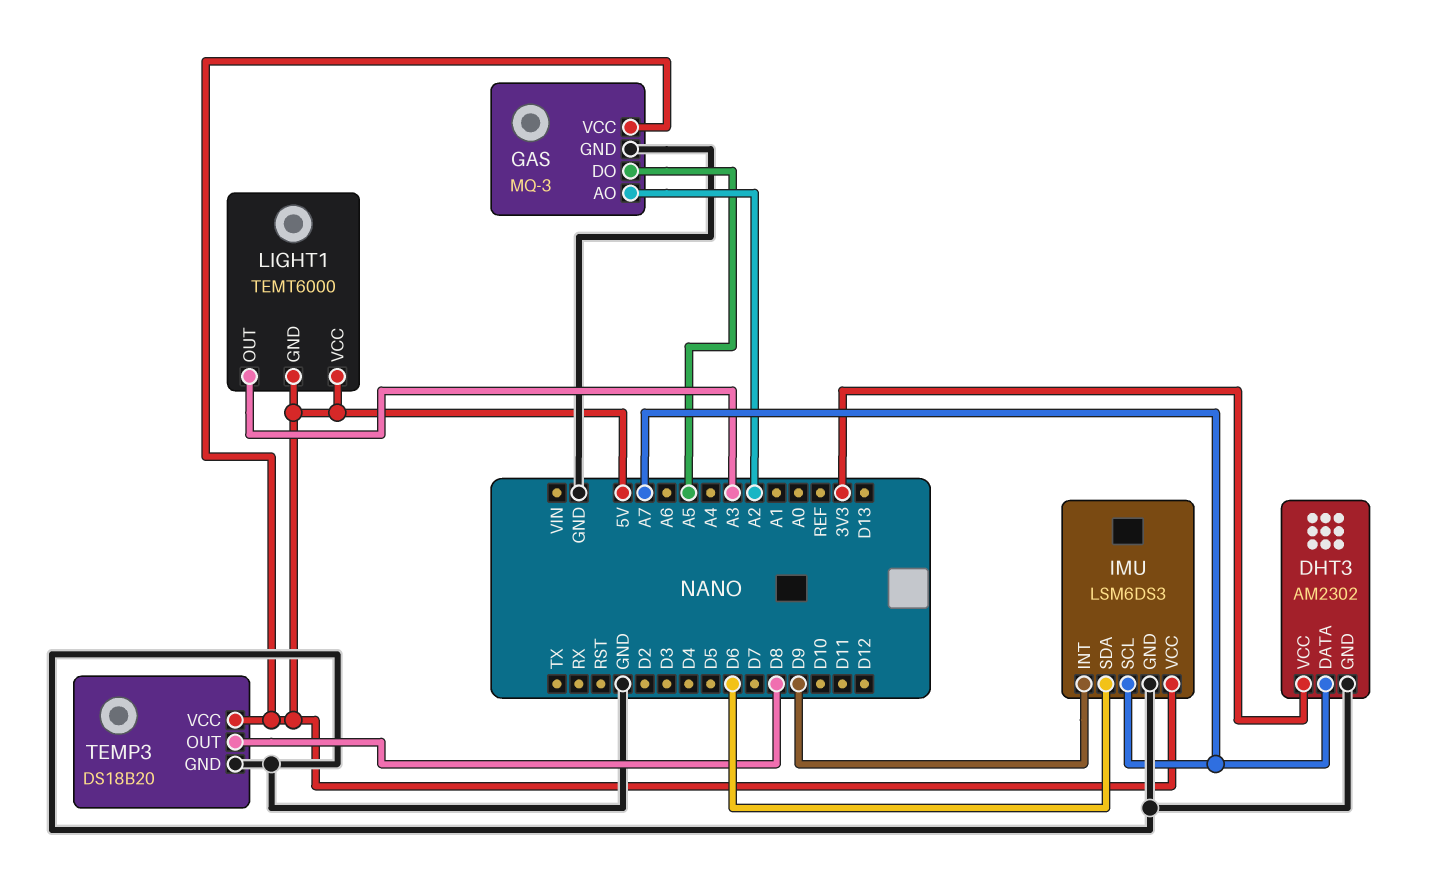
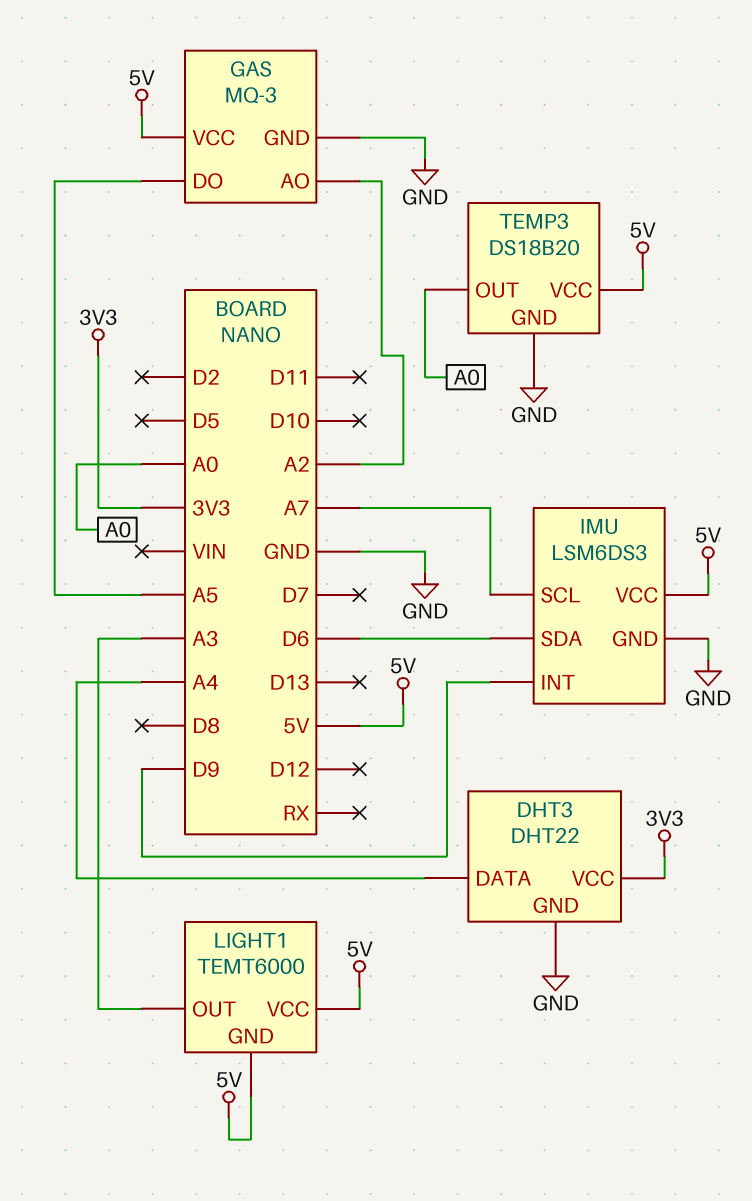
DHT3: AM2302 -> DHT22
DHT3 pin DATA: A7 -> A4
TEMP3 pin OUT: D8 -> A0

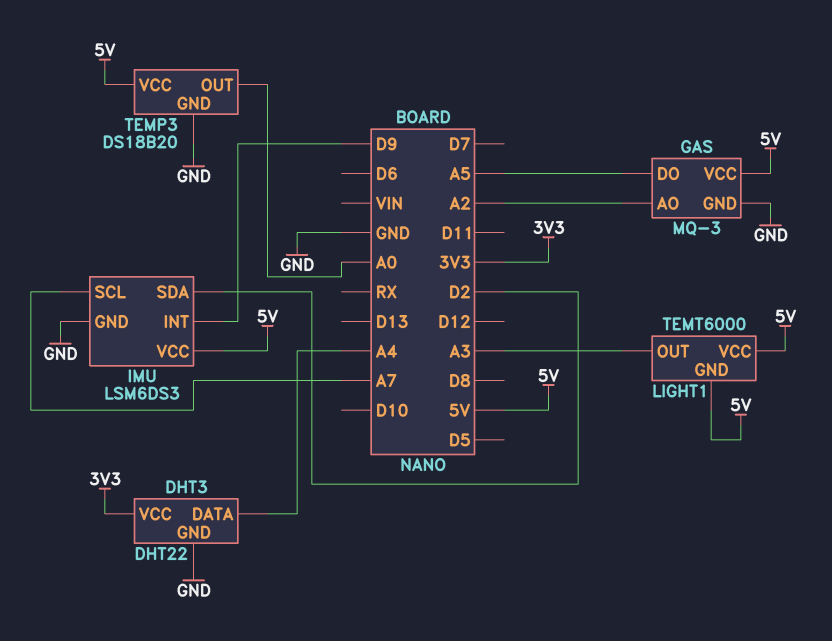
IMU pin SDA: D6 -> D2

